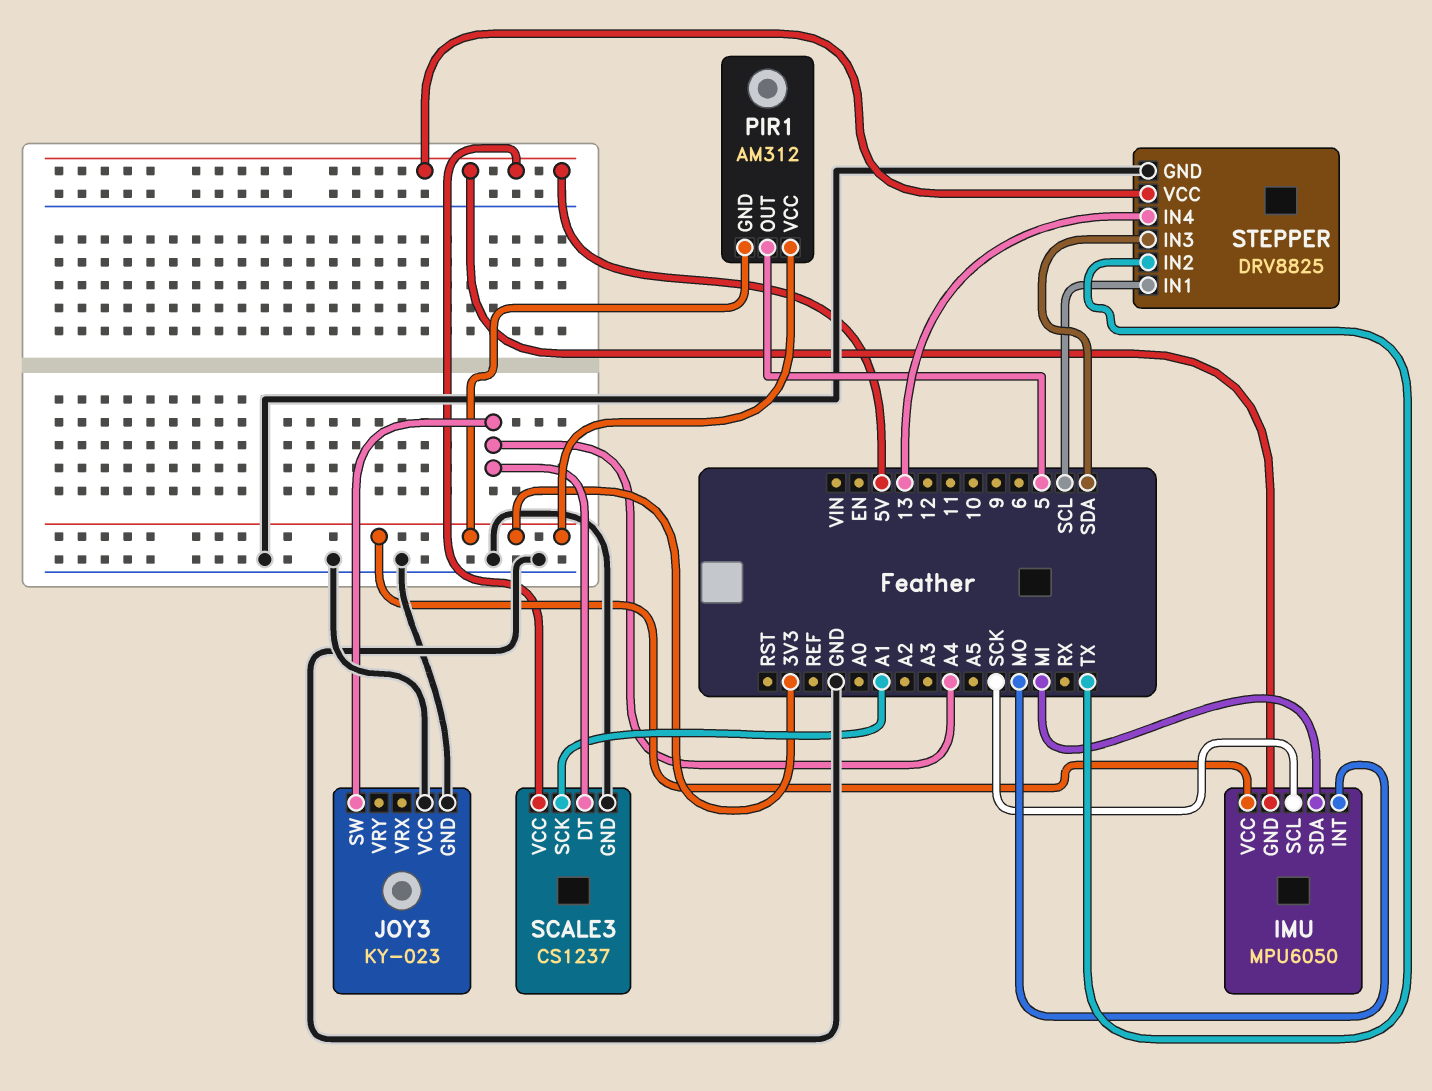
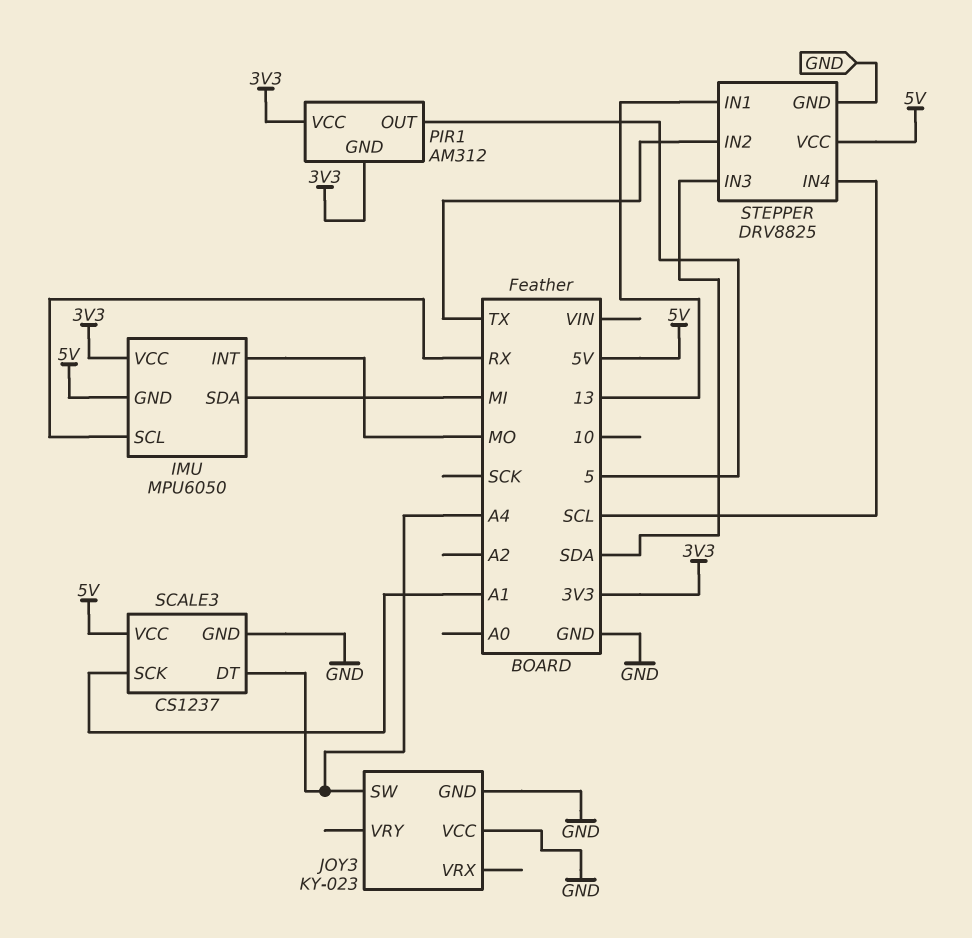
IMU pin SCL: SCK -> RX
STEPPER pin IN1: SCL -> 13
STEPPER pin IN4: 13 -> SCL

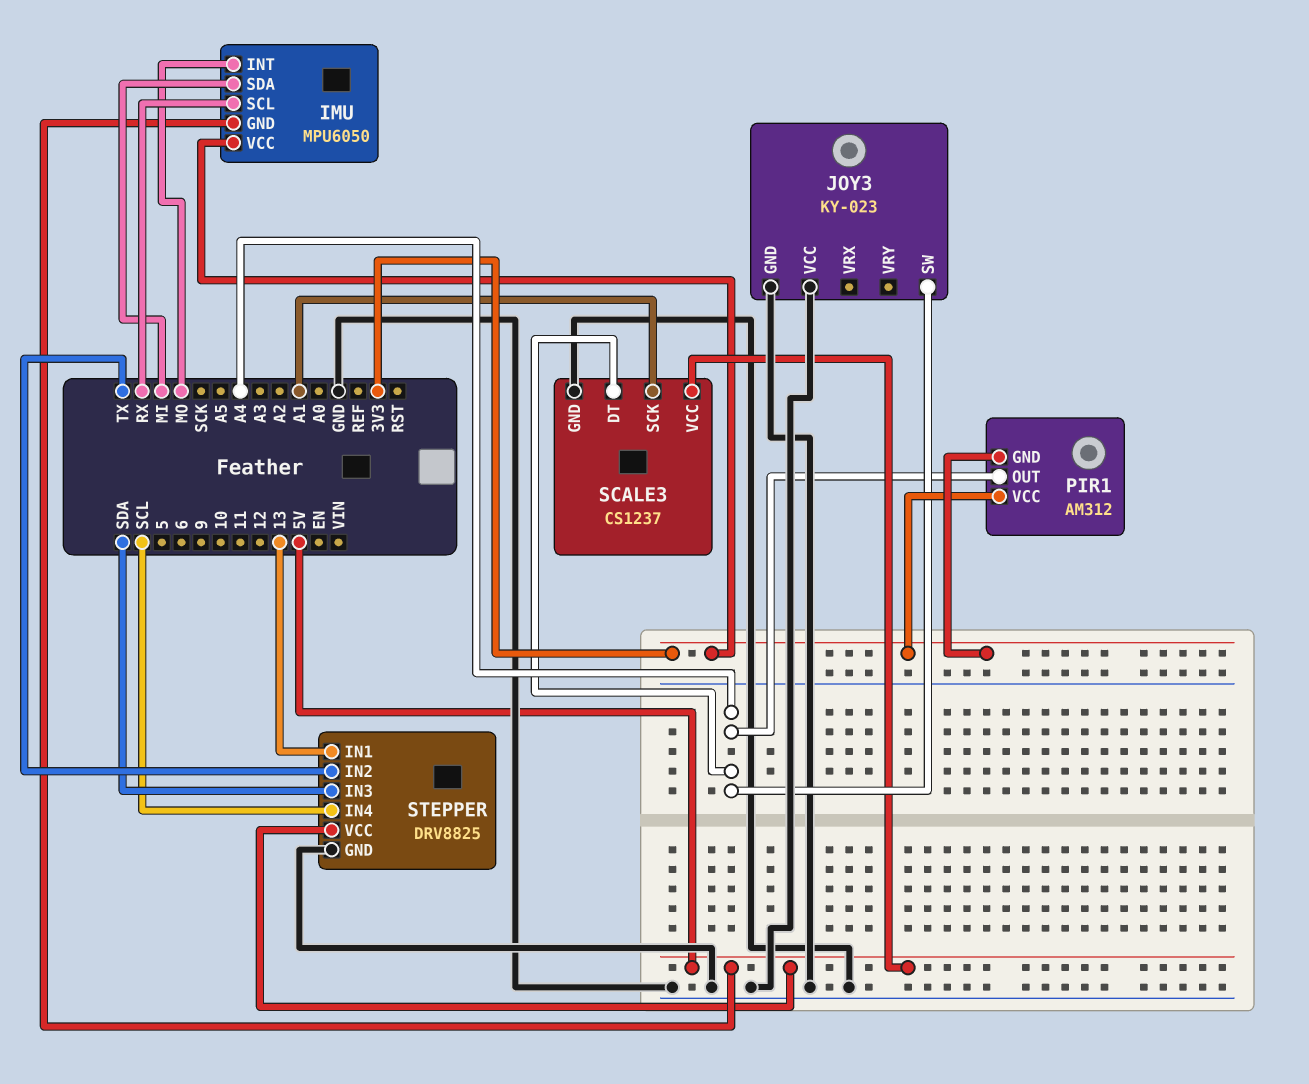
PIR1 pin OUT: 5 -> A4

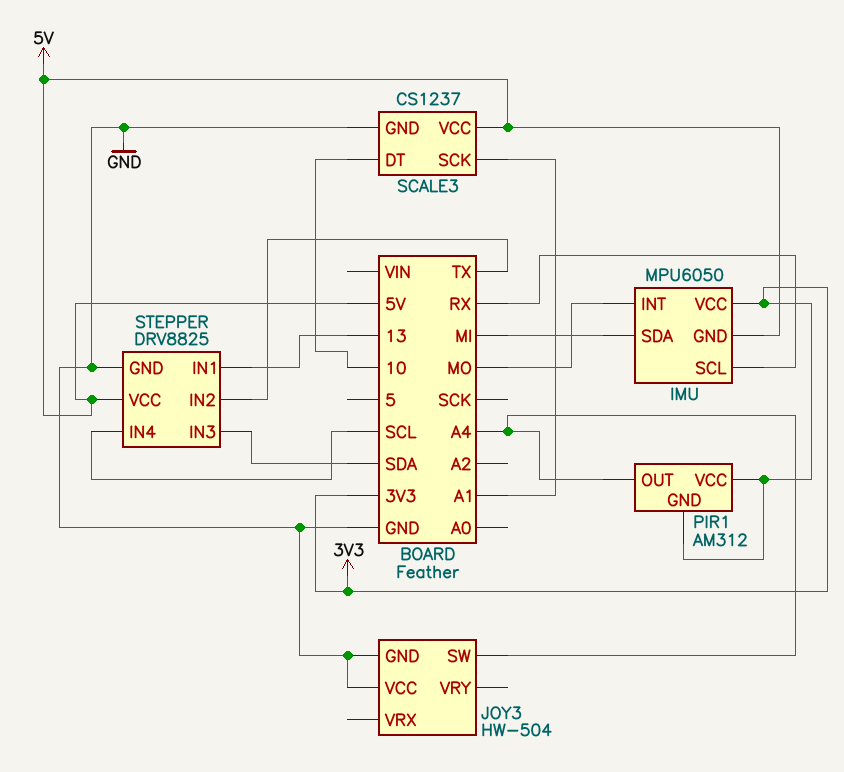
JOY3: KY-023 -> HW-504
SCALE3 pin DT: A4 -> 10

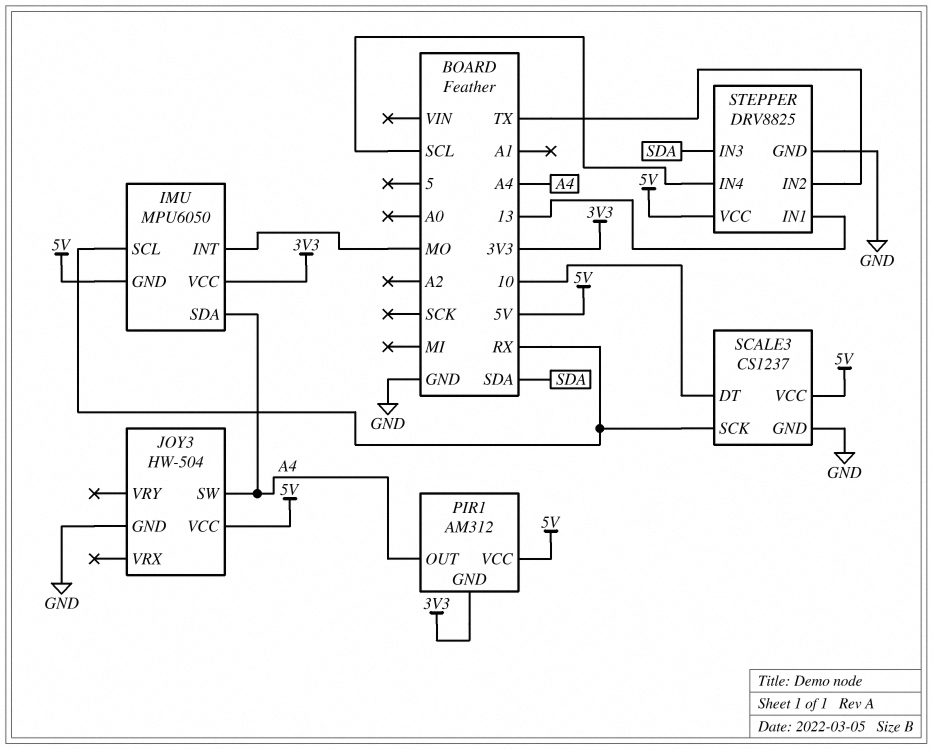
IMU pin SDA: MI -> A4
JOY3 pin VCC: GND -> 5V
PIR1 pin VCC: 3V3 -> 5V
SCALE3 pin SCK: A1 -> RX

